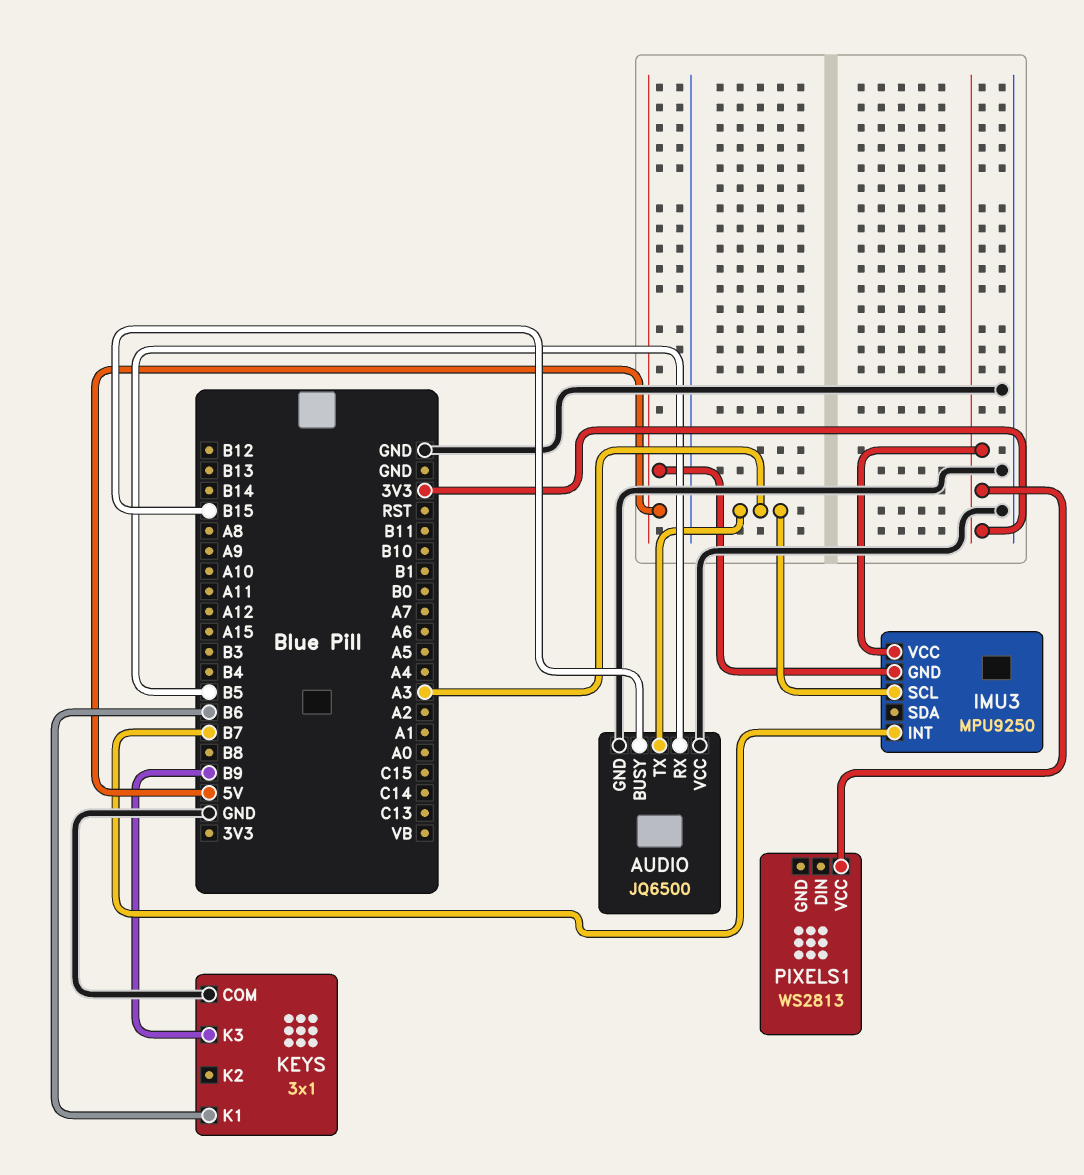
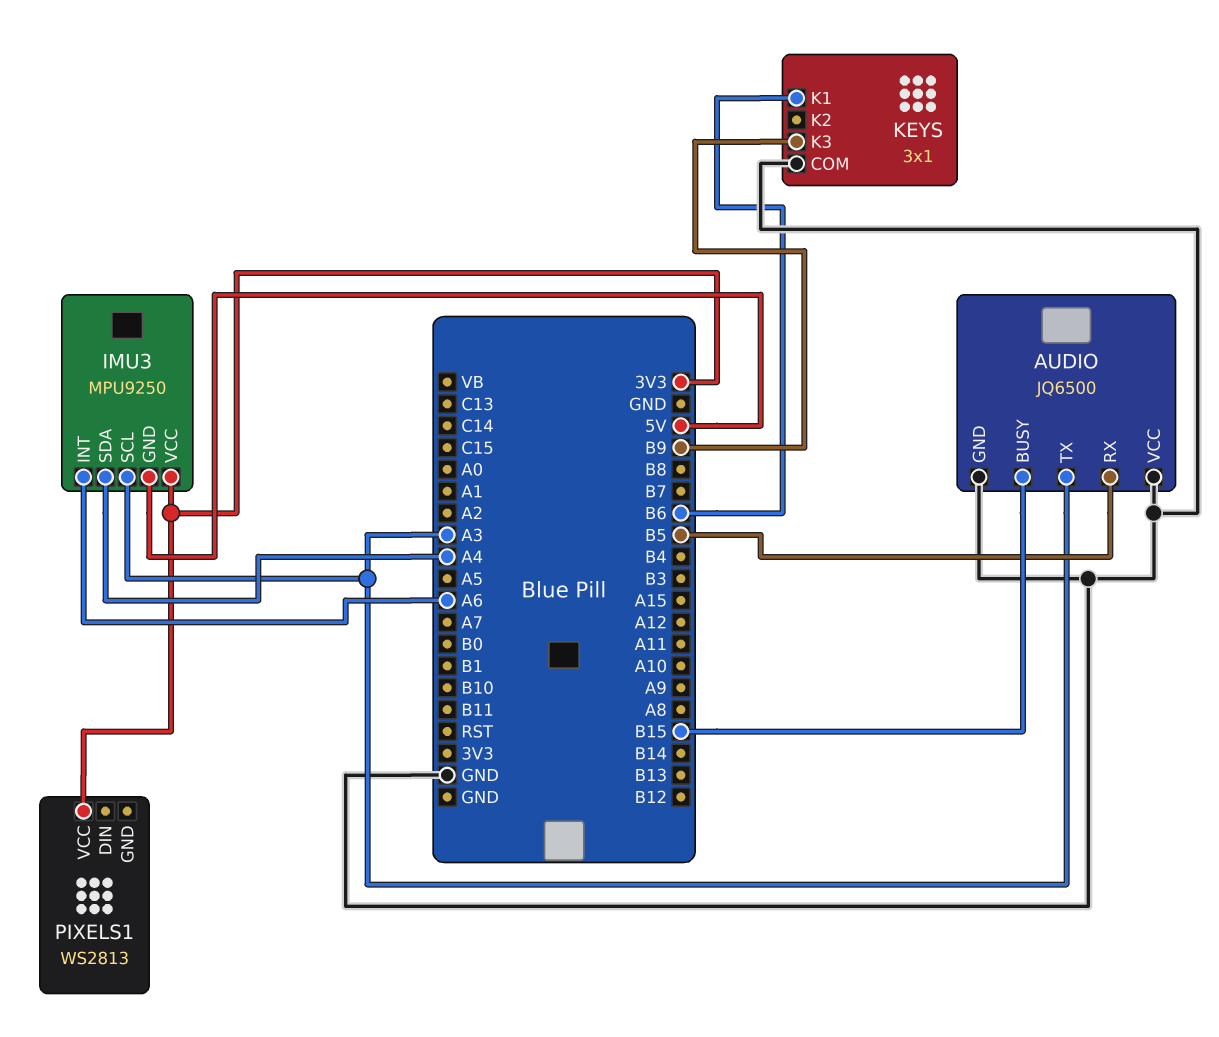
IMU3 pin INT: B7 -> A6
IMU3 pin SDA: none -> A4

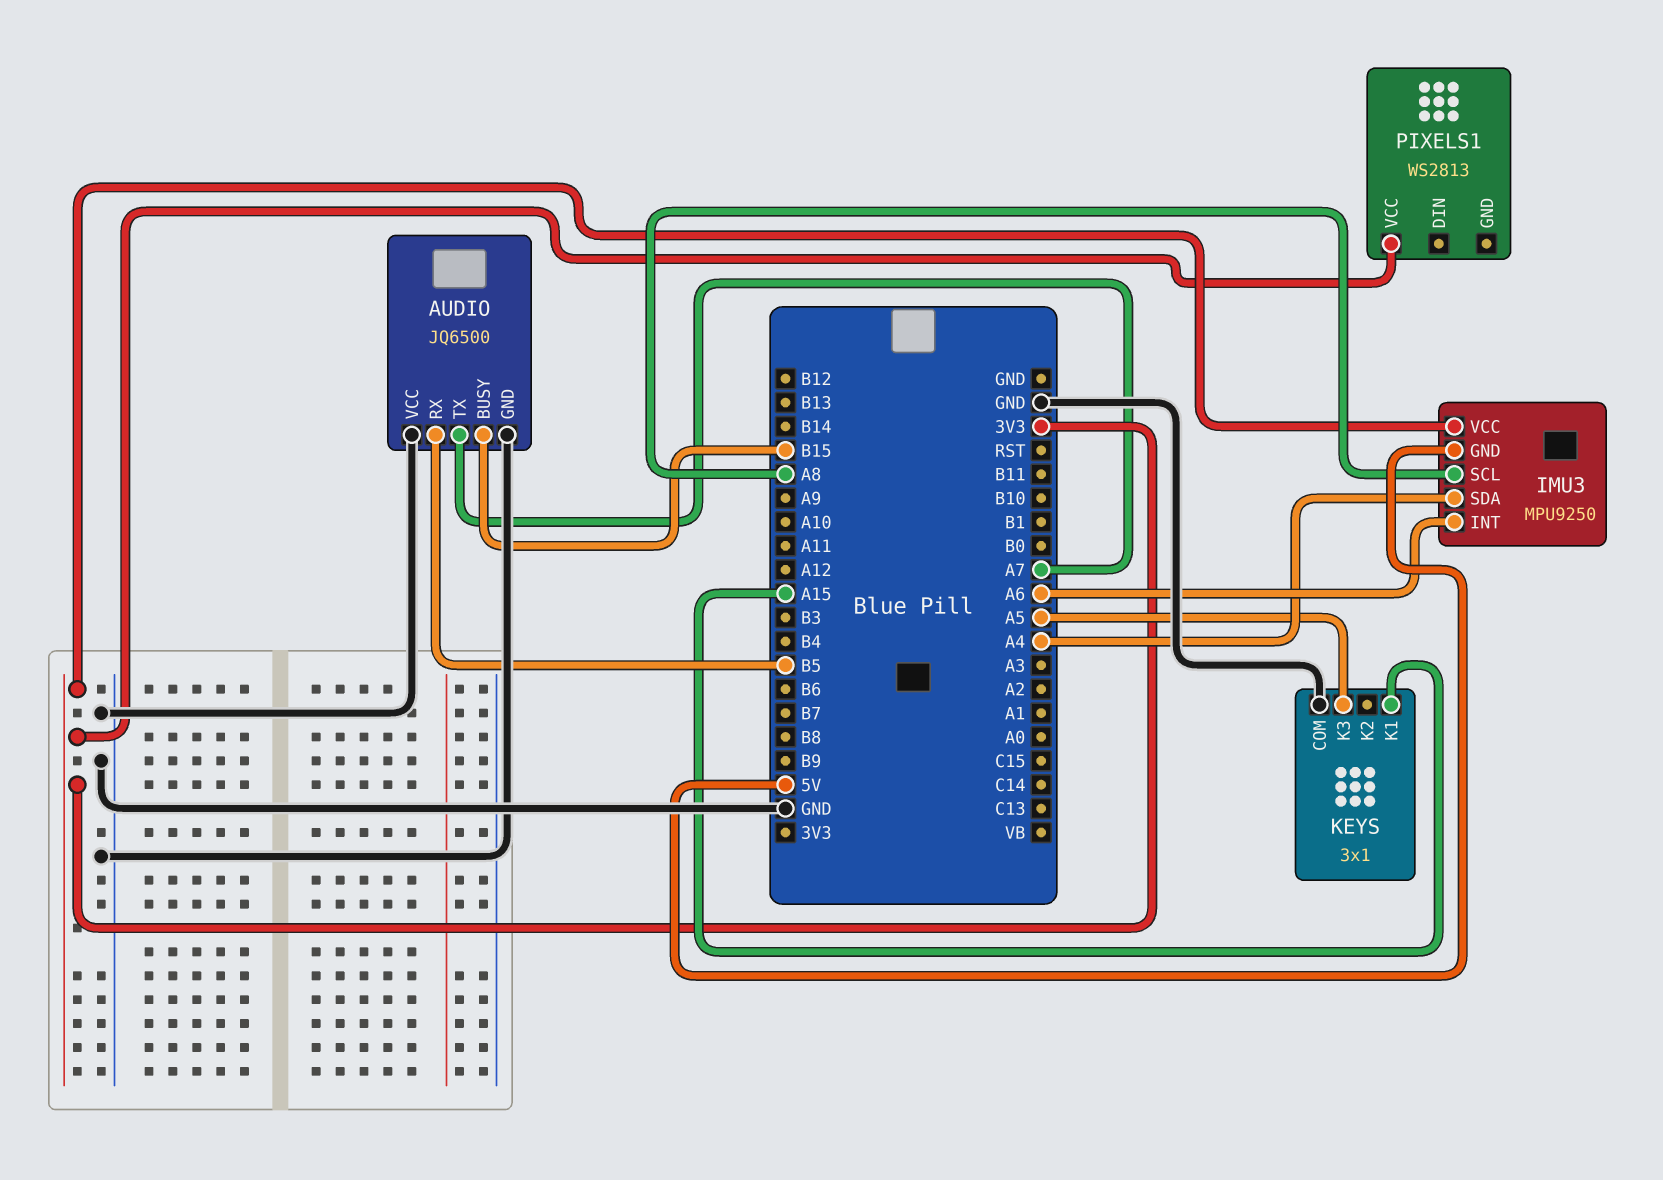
AUDIO pin TX: A3 -> A7
IMU3 pin SCL: A3 -> A8
KEYS pin K1: B6 -> A15
KEYS pin K3: B9 -> A5

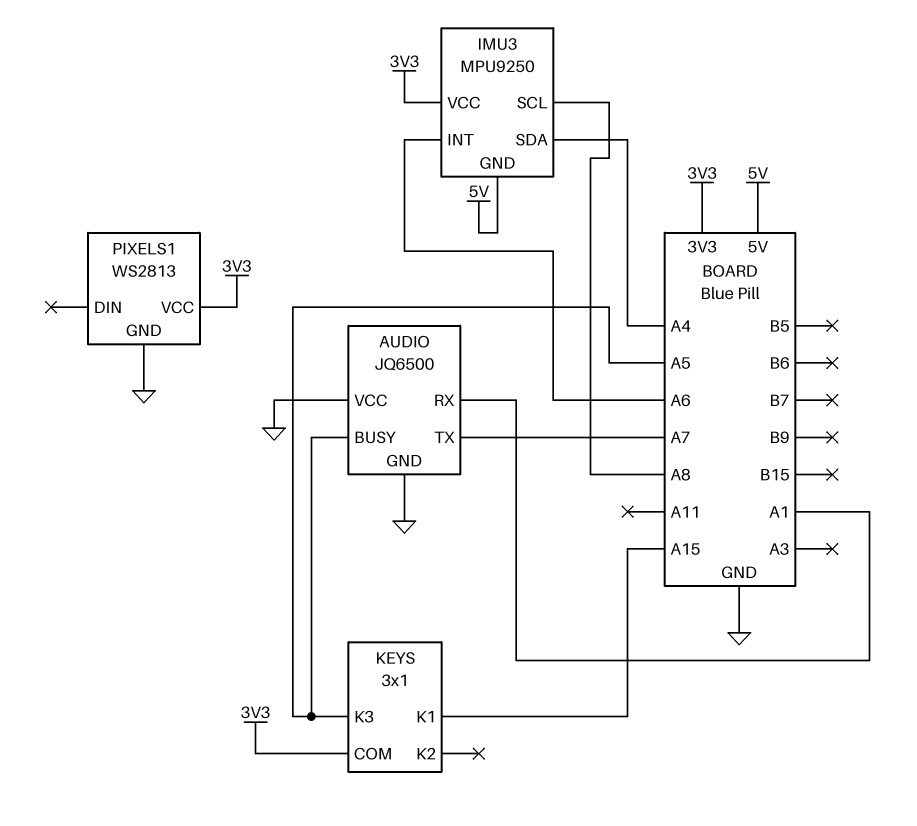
AUDIO pin BUSY: B15 -> A5
AUDIO pin RX: B5 -> A1
KEYS pin COM: GND -> 3V3
PIXELS1 pin GND: none -> GND

